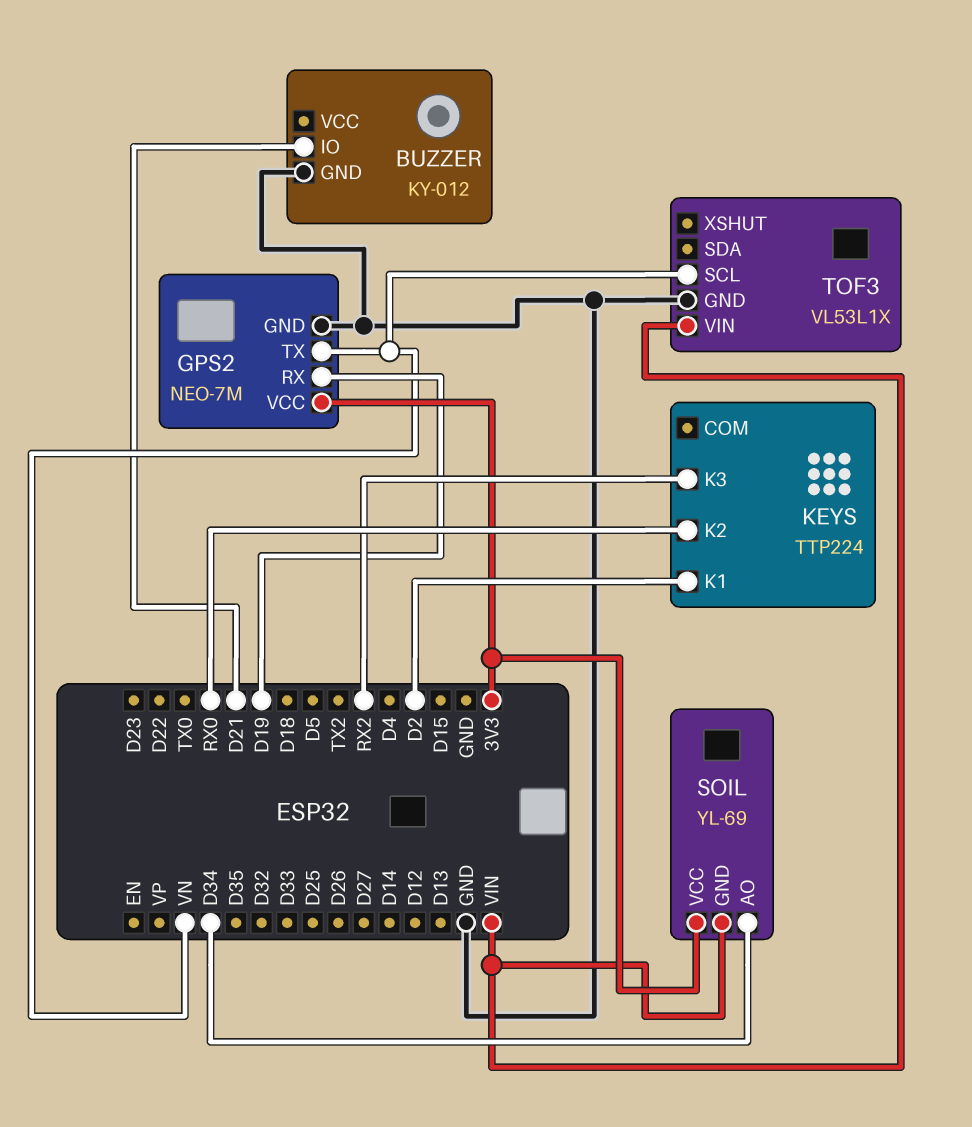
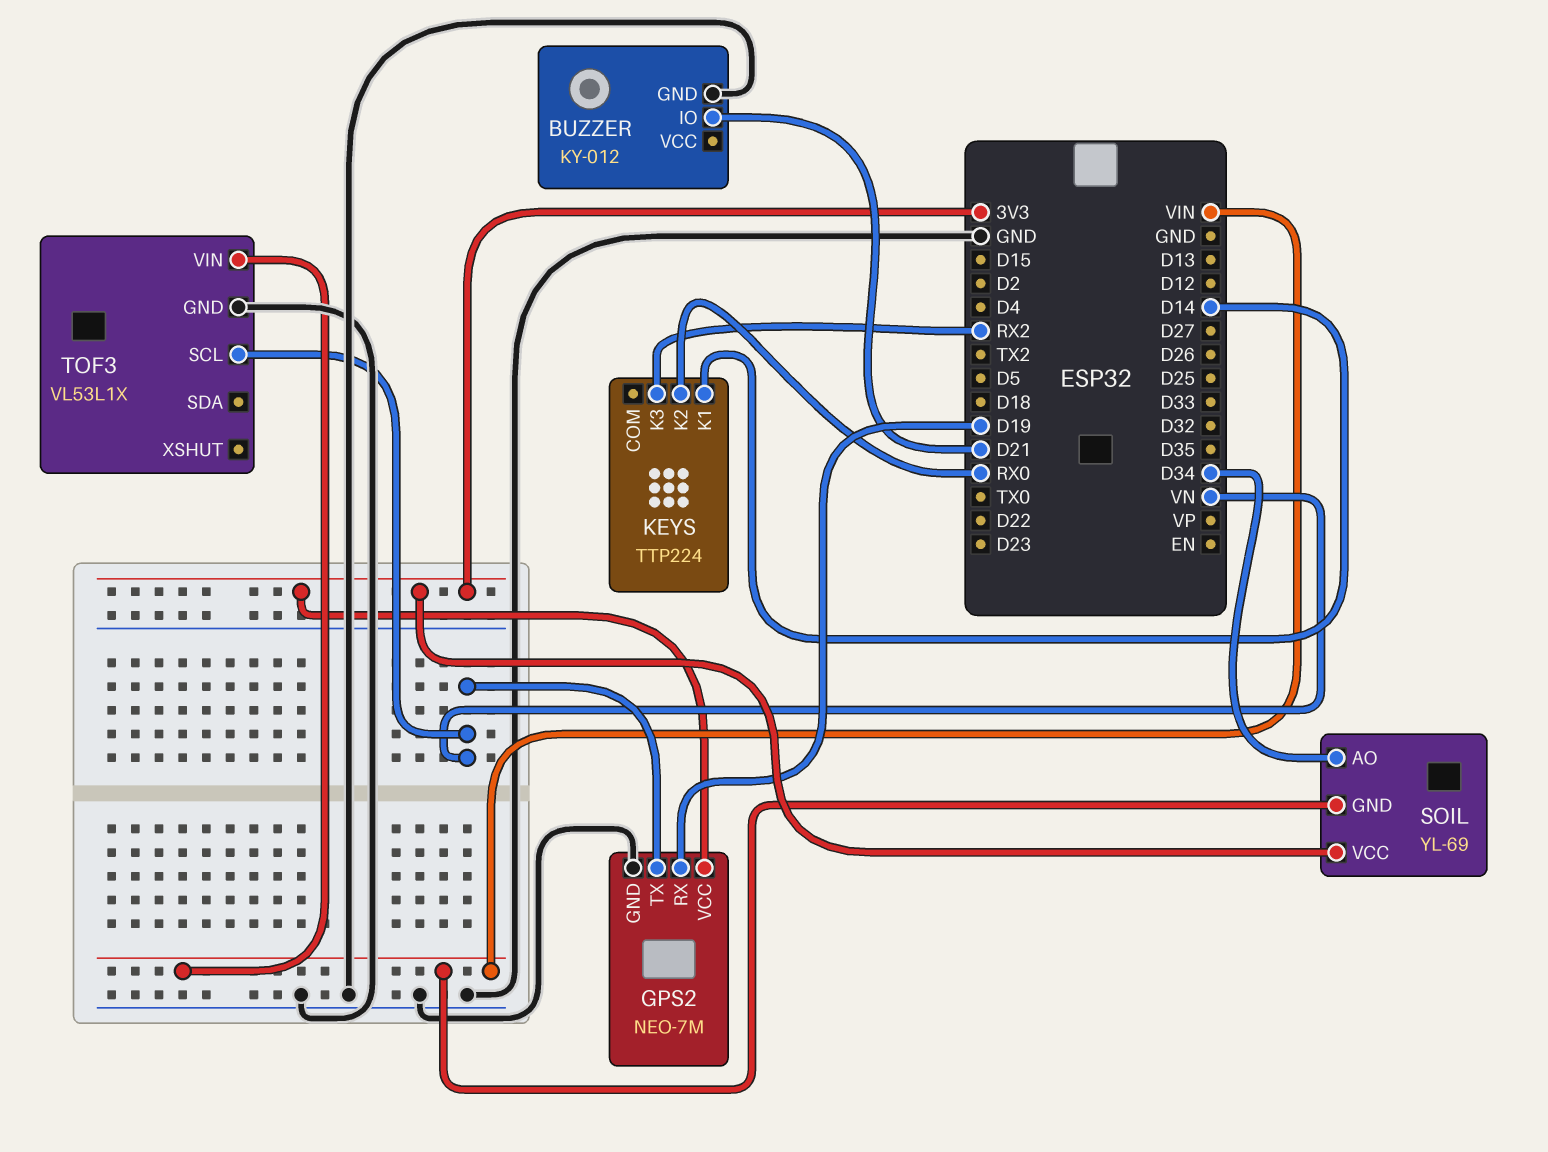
KEYS pin K1: D2 -> D14

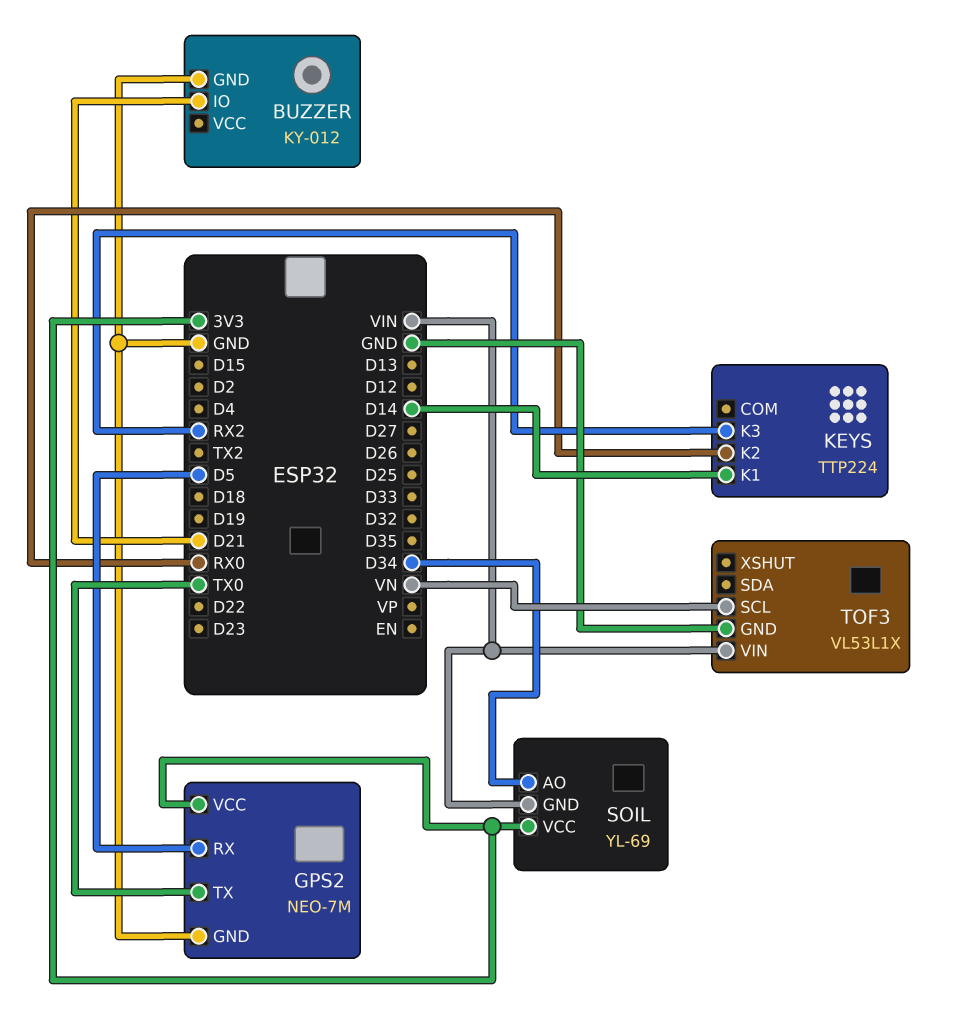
GPS2 pin RX: D19 -> D5
GPS2 pin TX: VN -> TX0

